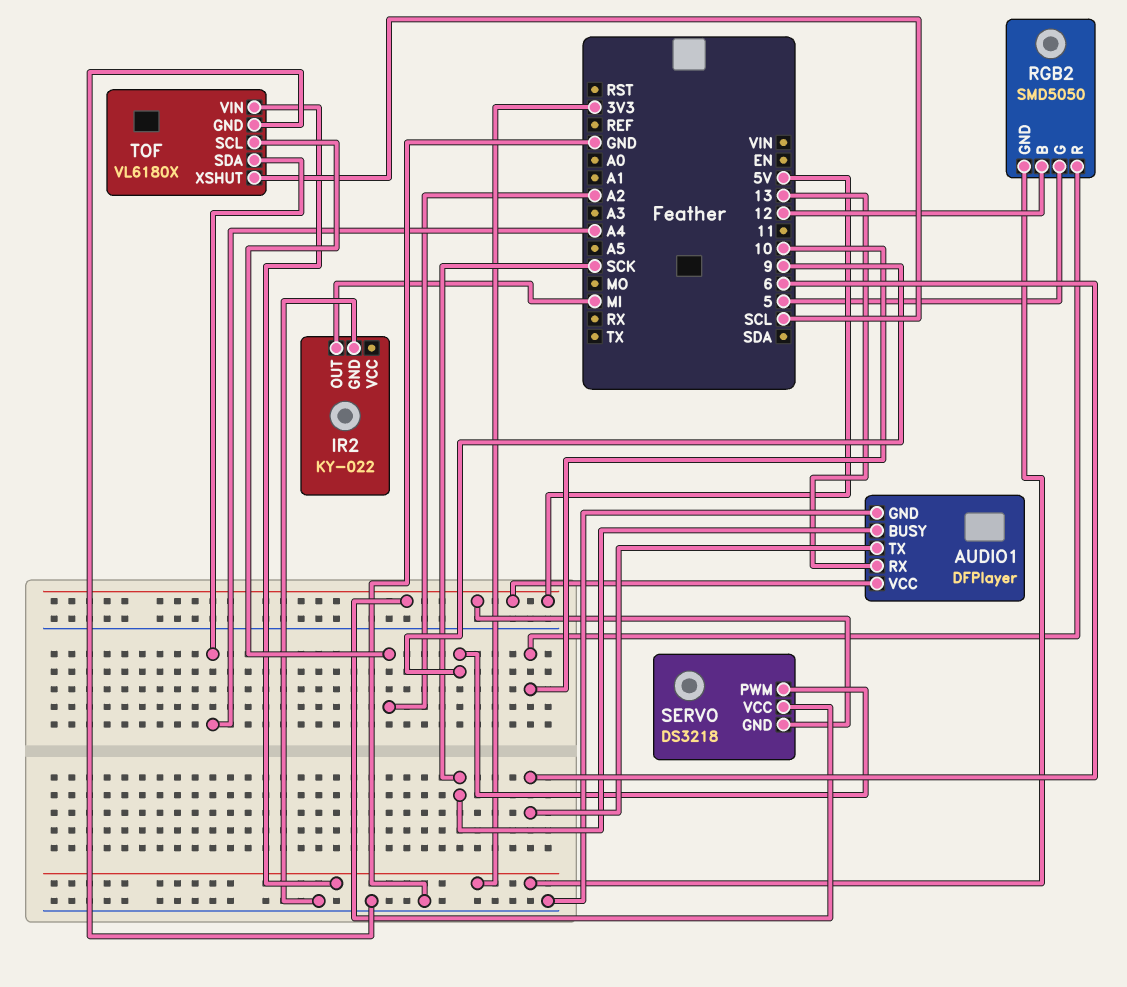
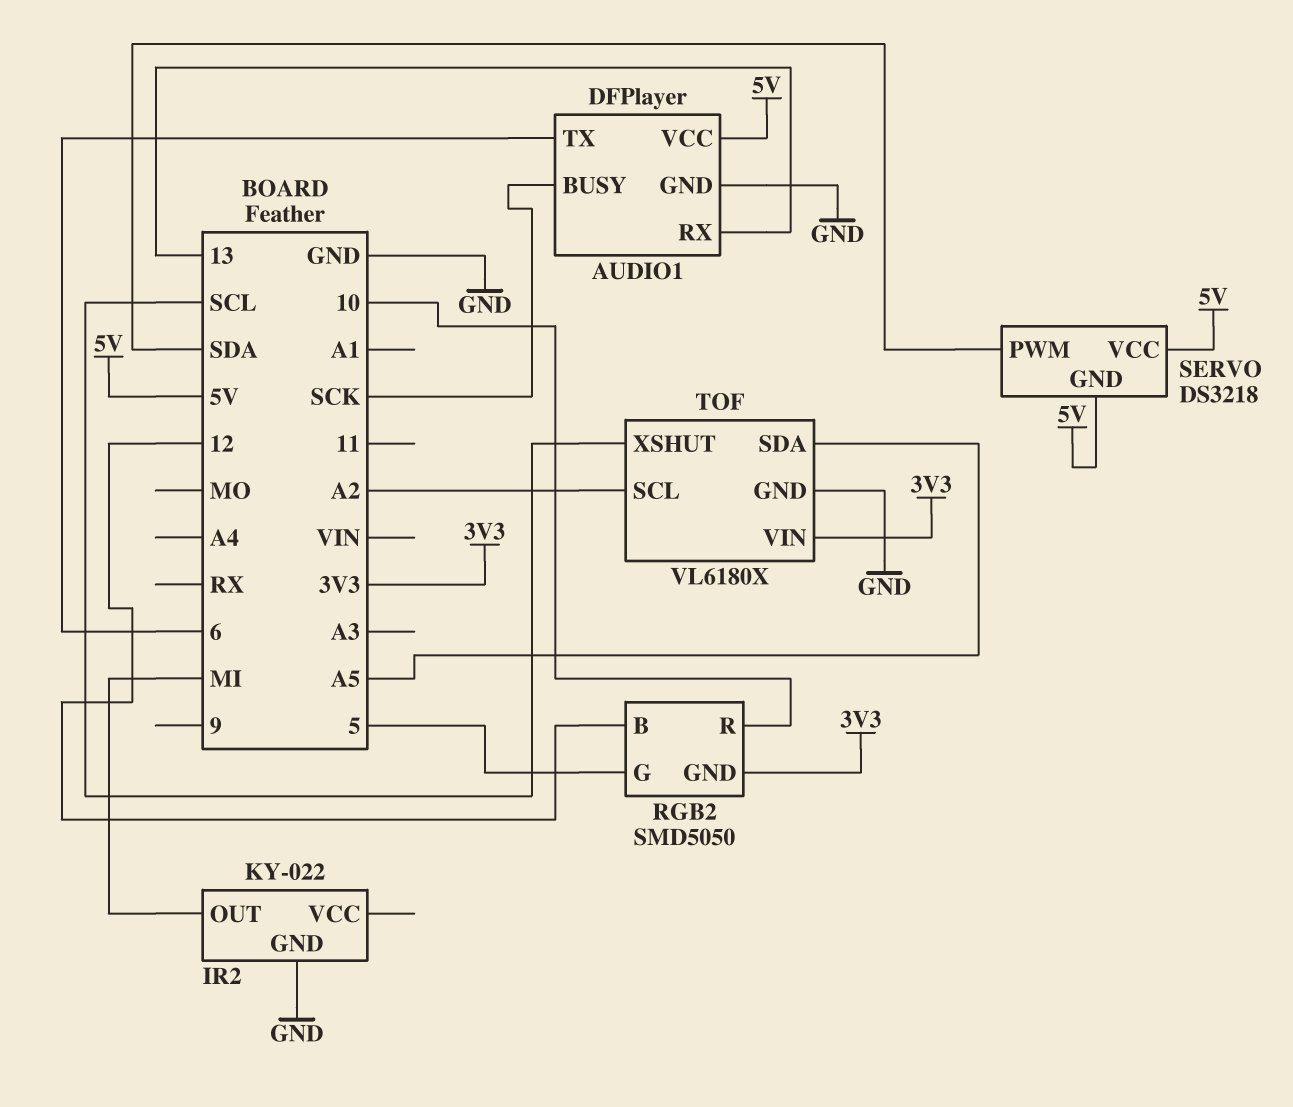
SERVO pin PWM: 9 -> SDA
TOF pin SDA: A4 -> A5

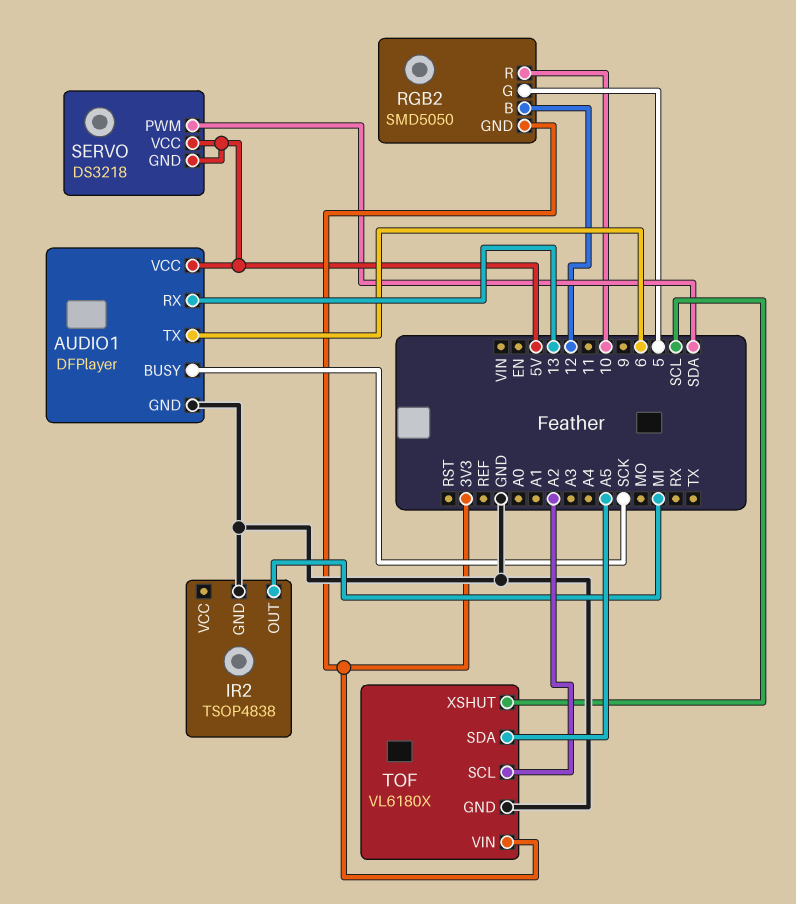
IR2: KY-022 -> TSOP4838

